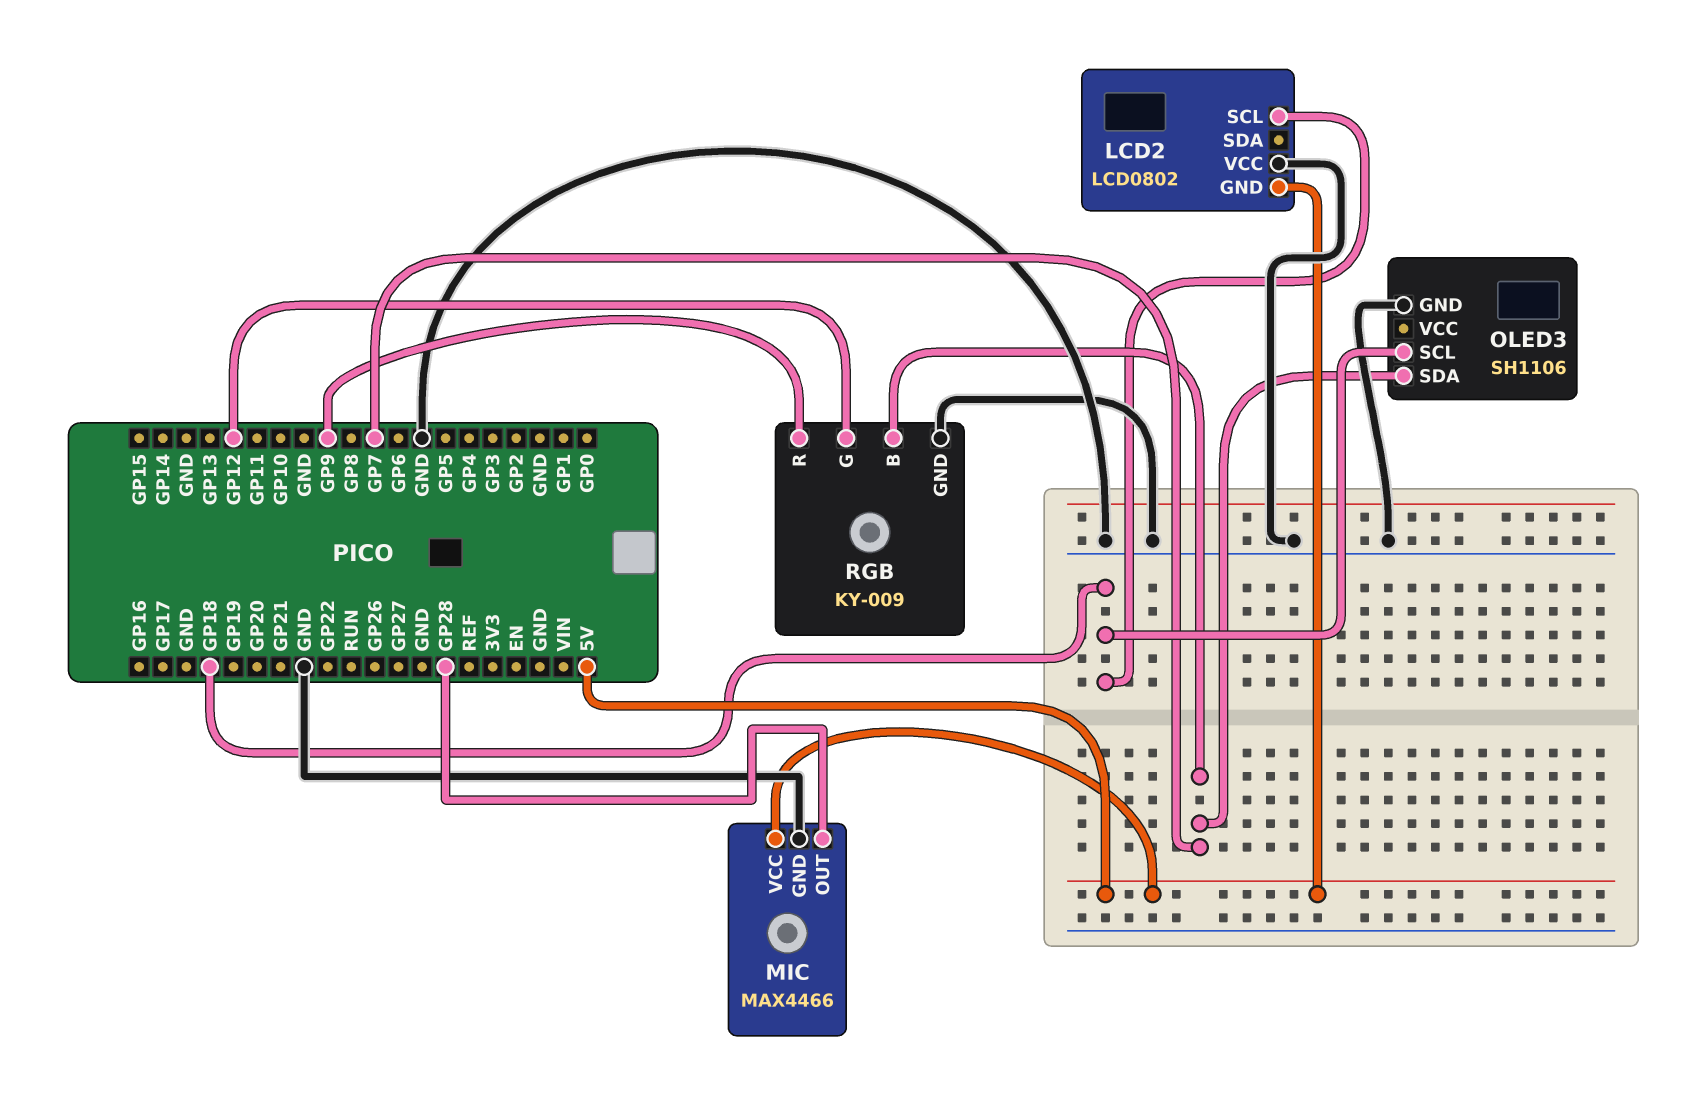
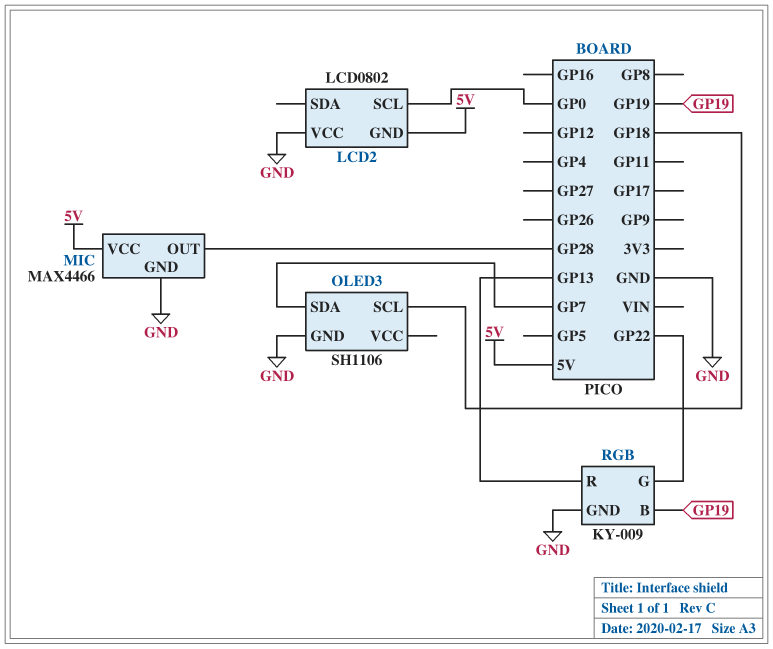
LCD2 pin SCL: GP18 -> GP0
RGB pin B: GP7 -> GP19
RGB pin G: GP12 -> GP22
RGB pin R: GP9 -> GP13

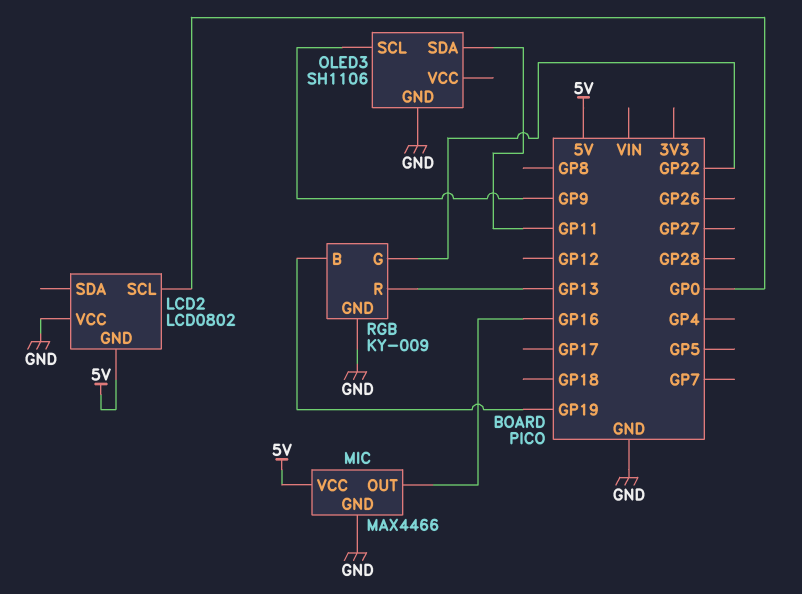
MIC pin OUT: GP28 -> GP16
OLED3 pin SCL: GP18 -> GP9
OLED3 pin SDA: GP7 -> GP11

